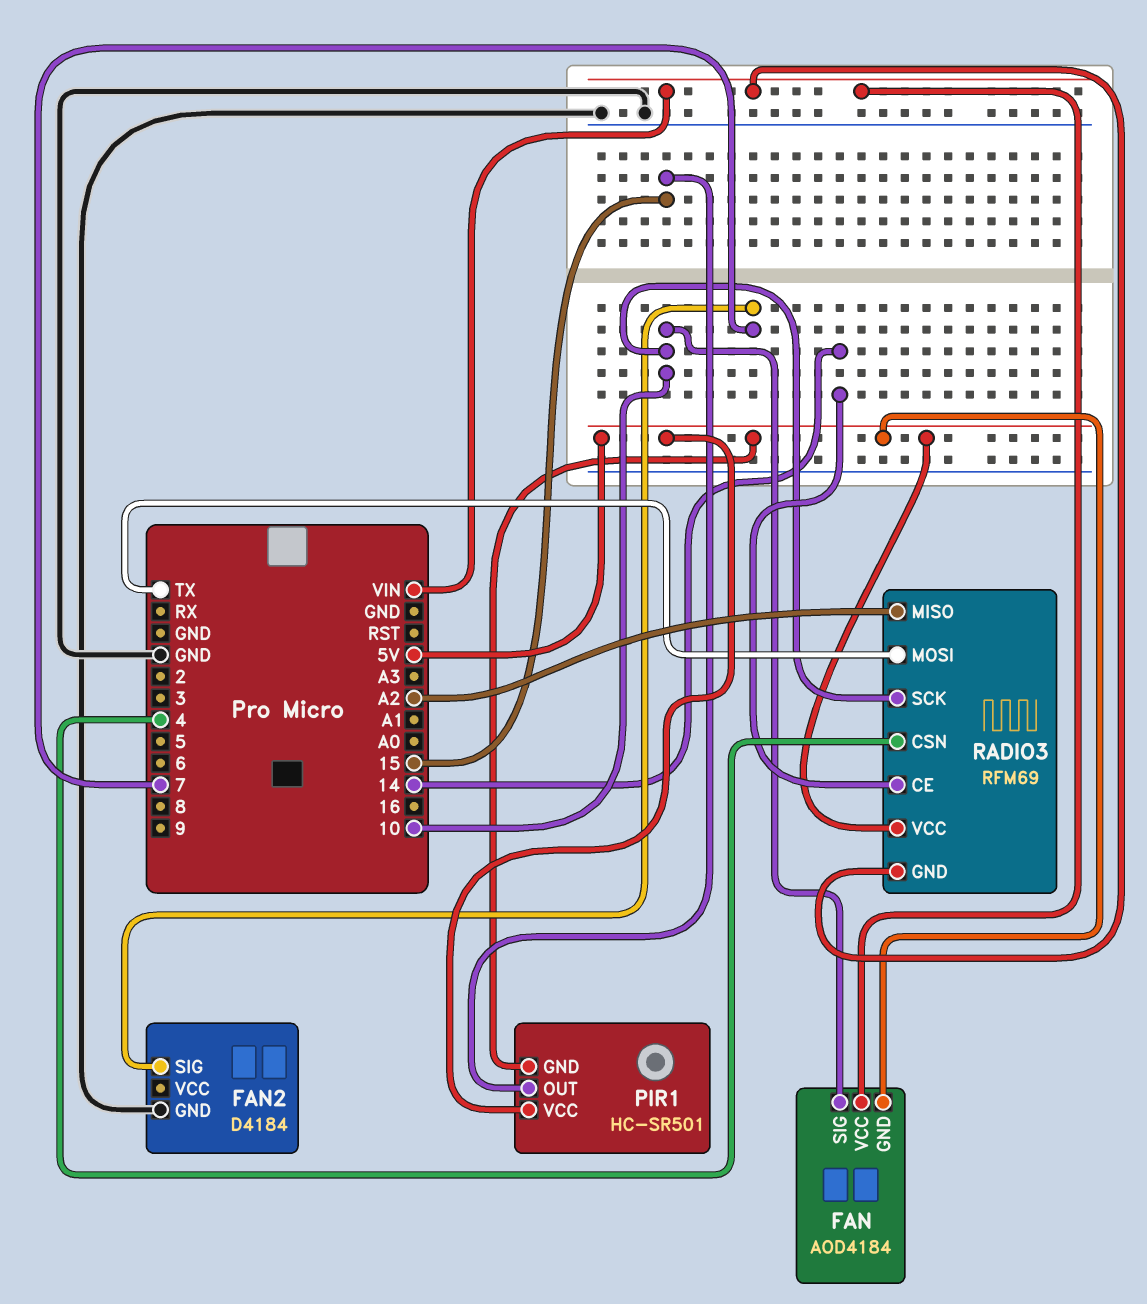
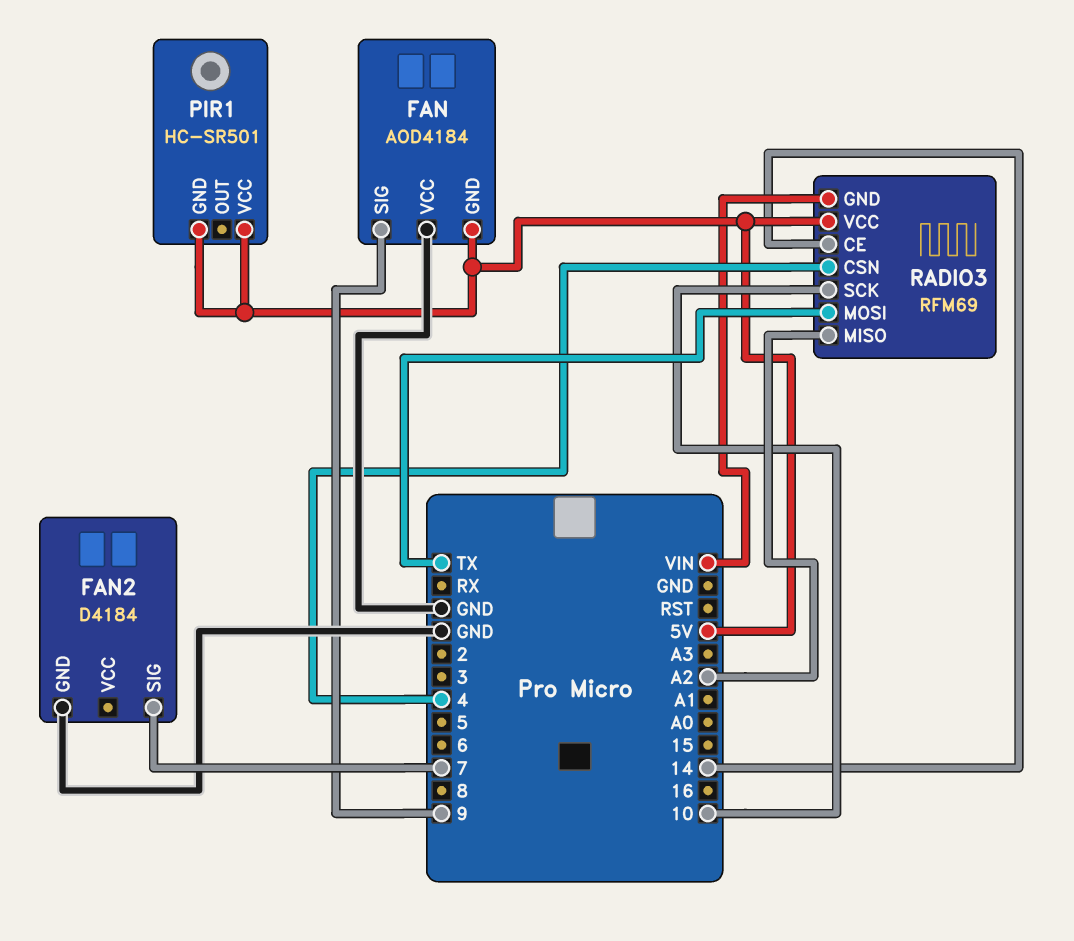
FAN pin SIG: 10 -> 9
FAN pin VCC: VIN -> GND
PIR1 pin OUT: 15 -> none

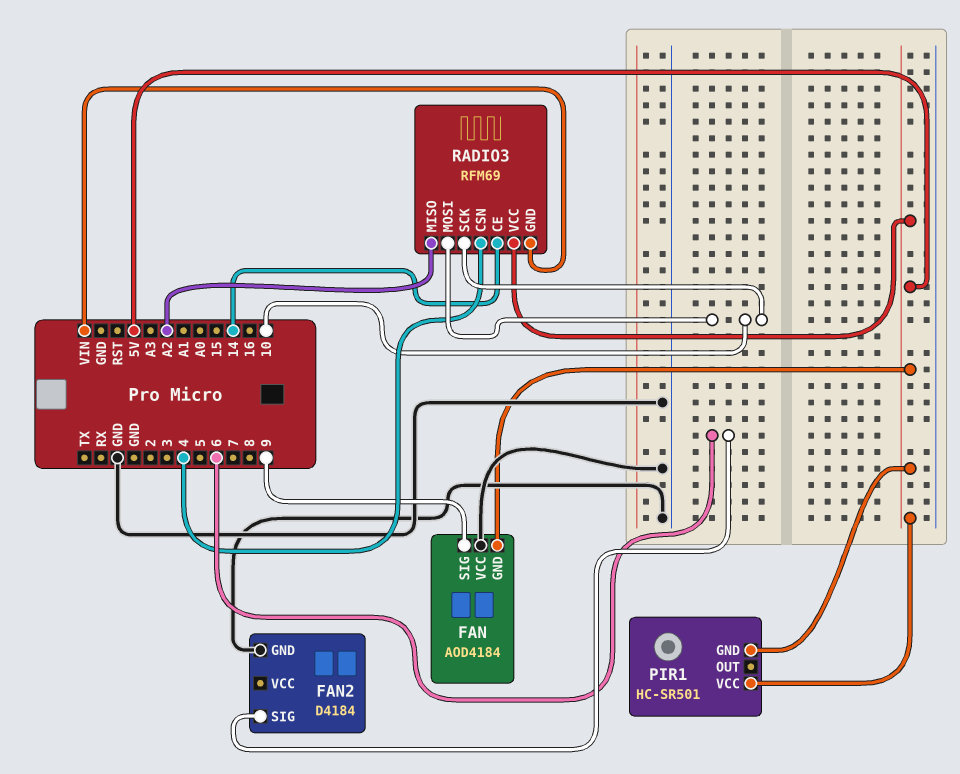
FAN2 pin SIG: 7 -> 6
RADIO3 pin MOSI: TX -> 10

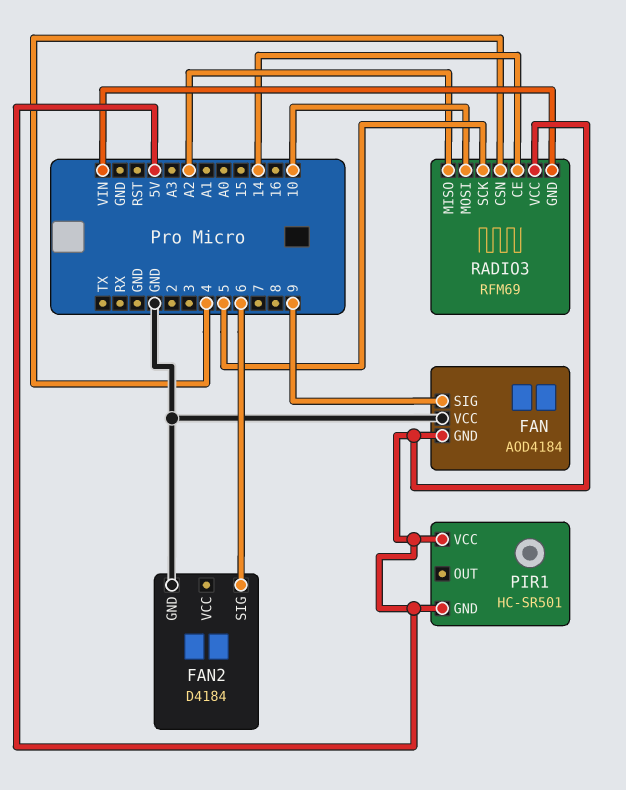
RADIO3 pin SCK: 10 -> 5

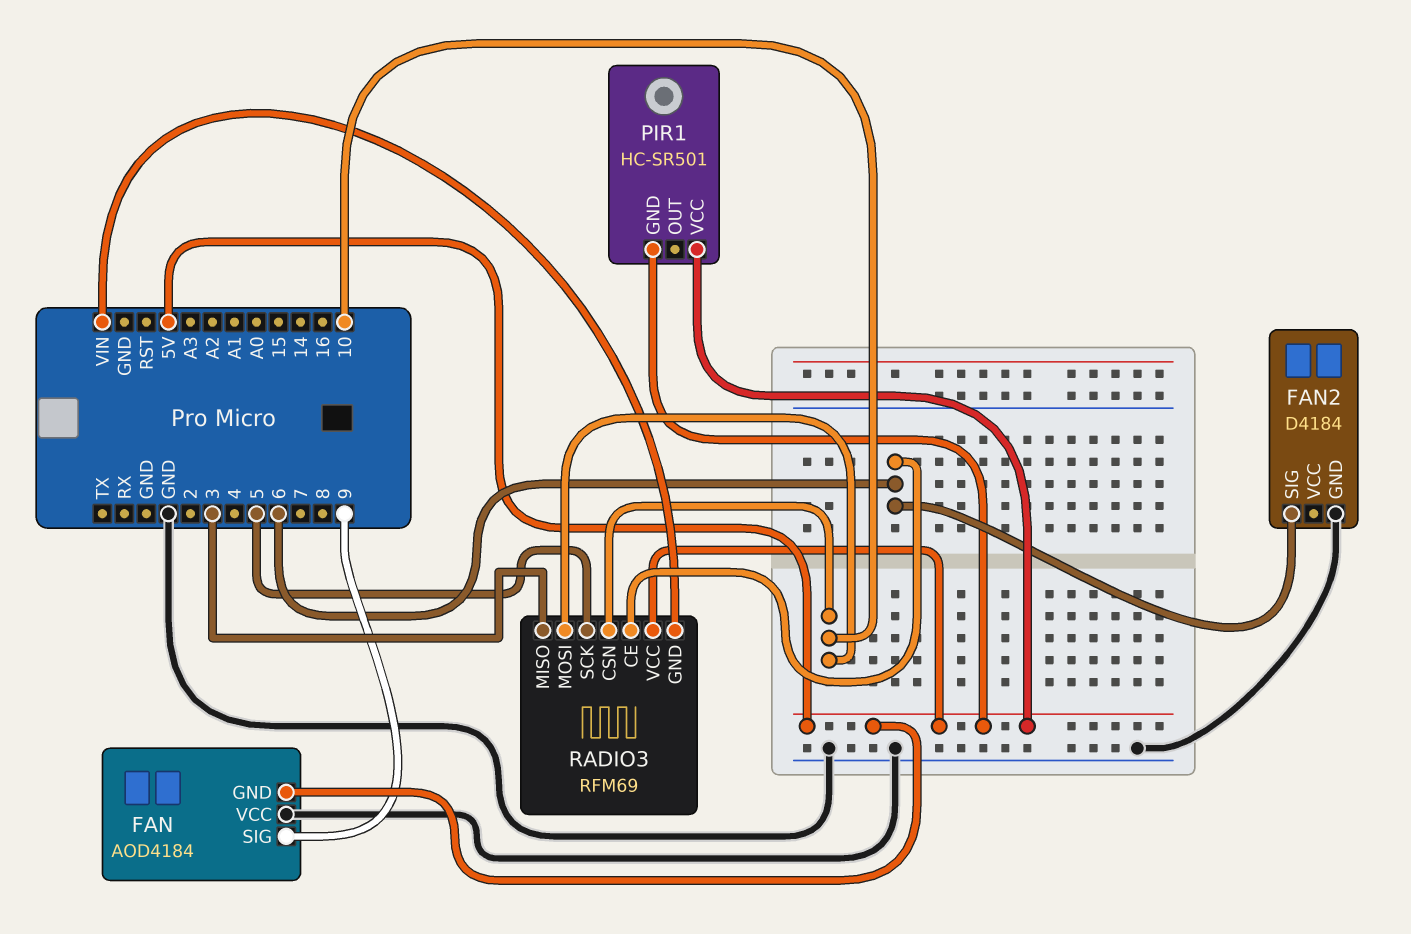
RADIO3 pin CE: 14 -> 6
RADIO3 pin CSN: 4 -> 10
RADIO3 pin MISO: A2 -> 3

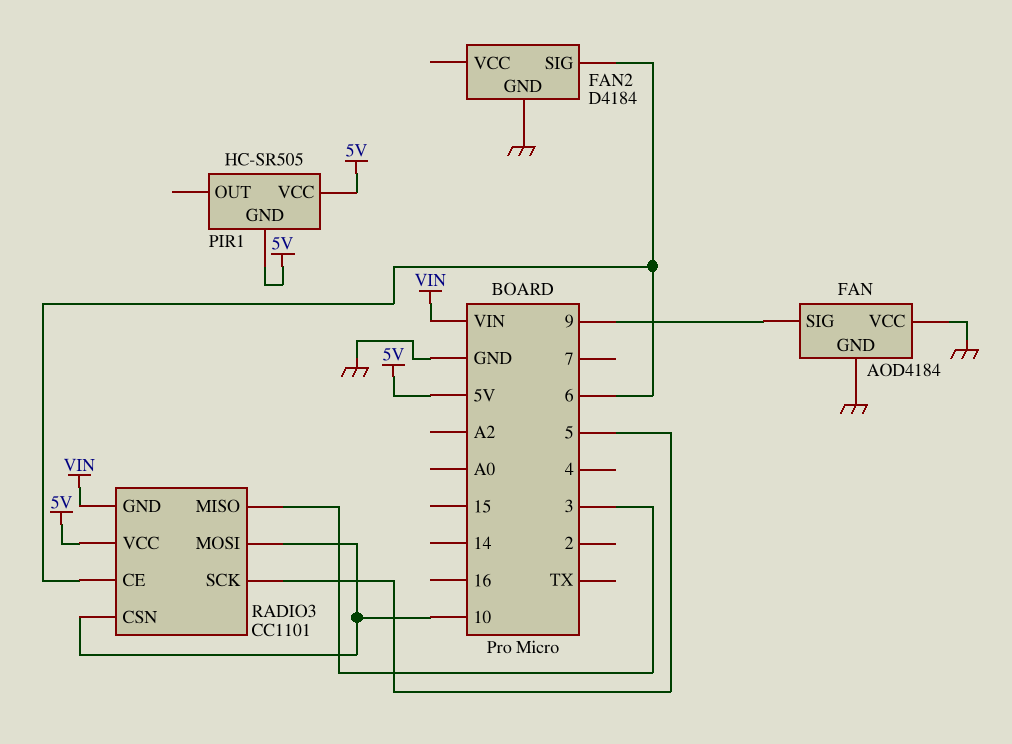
FAN pin GND: 5V -> GND
PIR1: HC-SR501 -> HC-SR505
RADIO3: RFM69 -> CC1101

